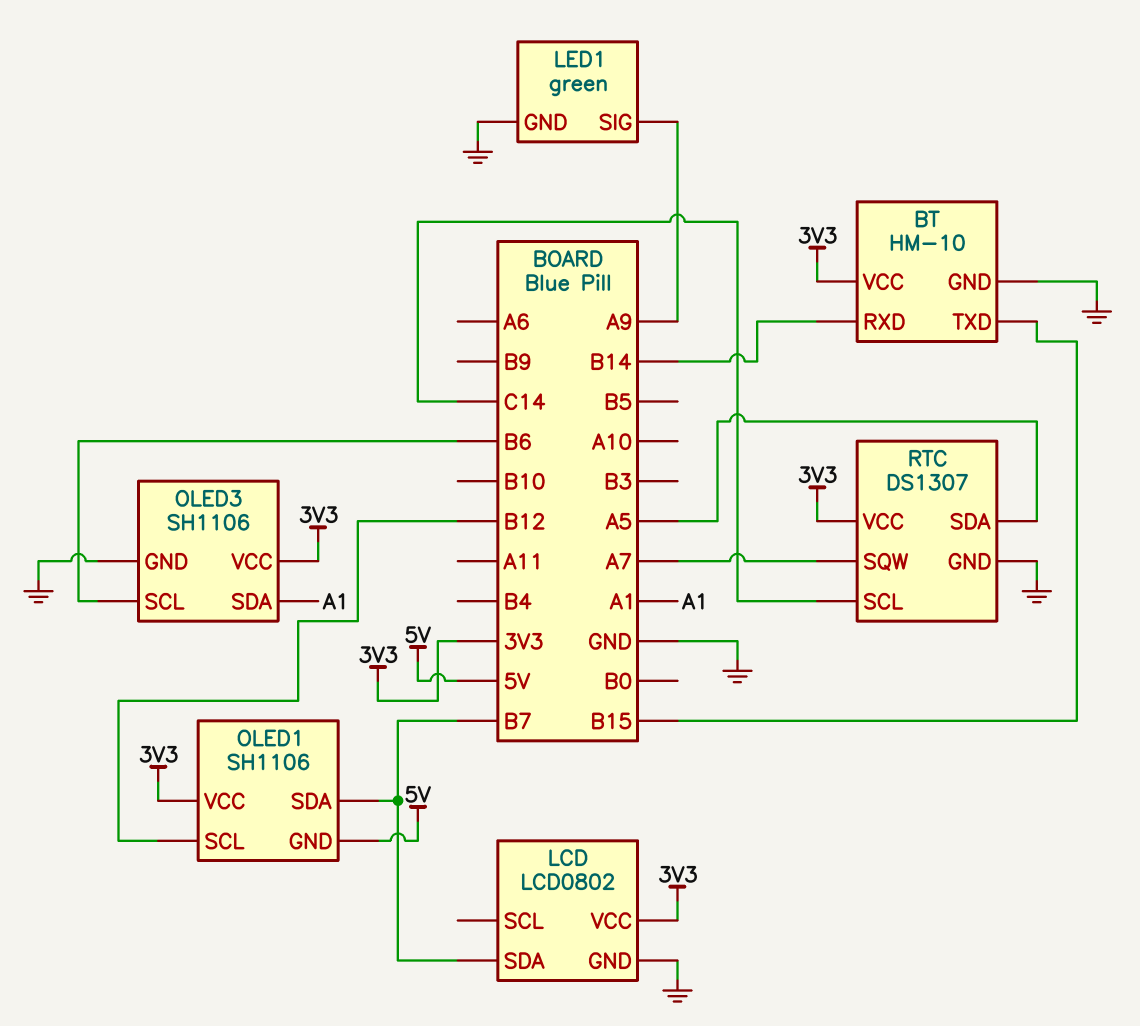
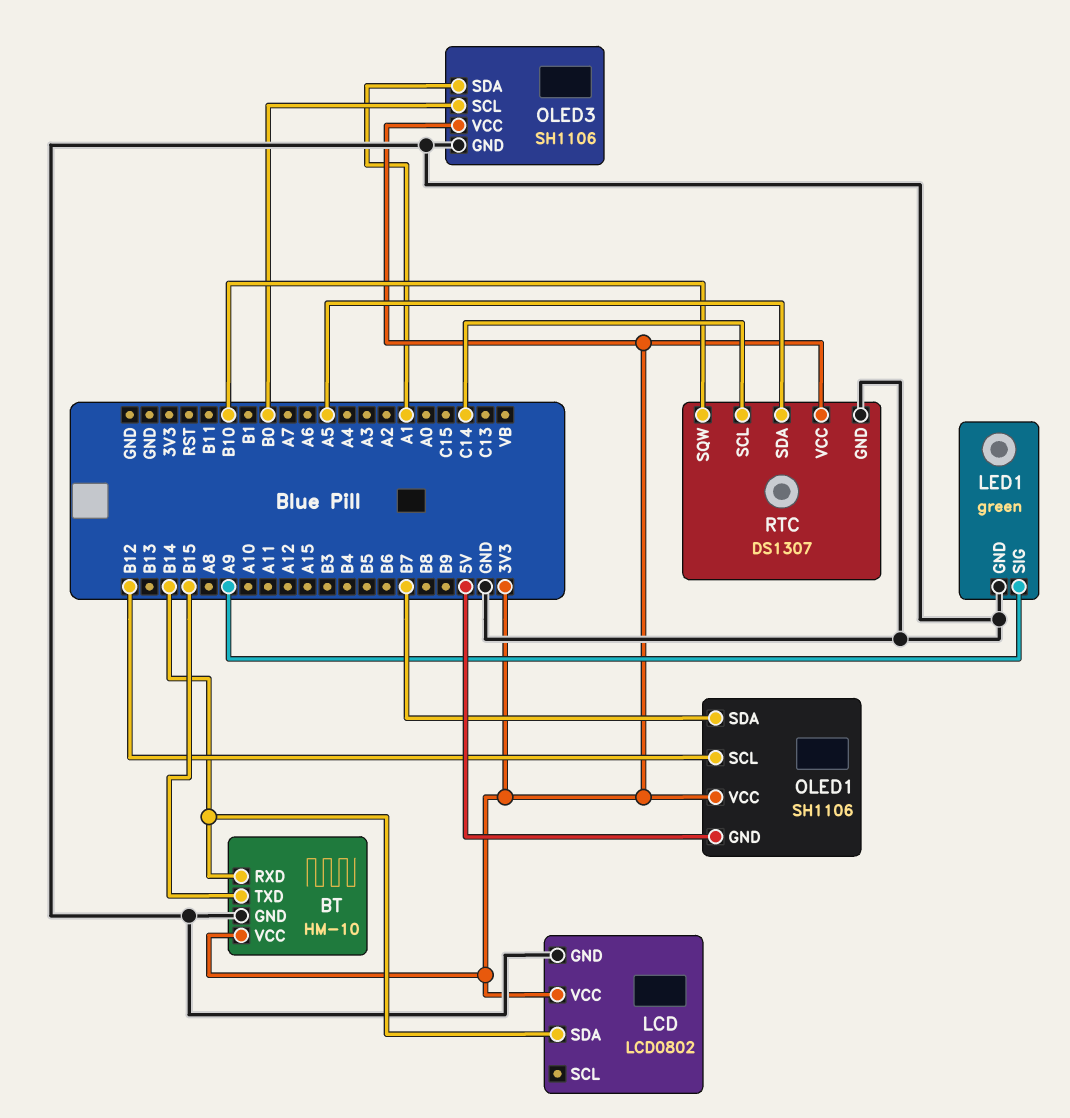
LCD pin SDA: B7 -> B14
OLED3 pin SCL: B6 -> B0
RTC pin SQW: A7 -> B10

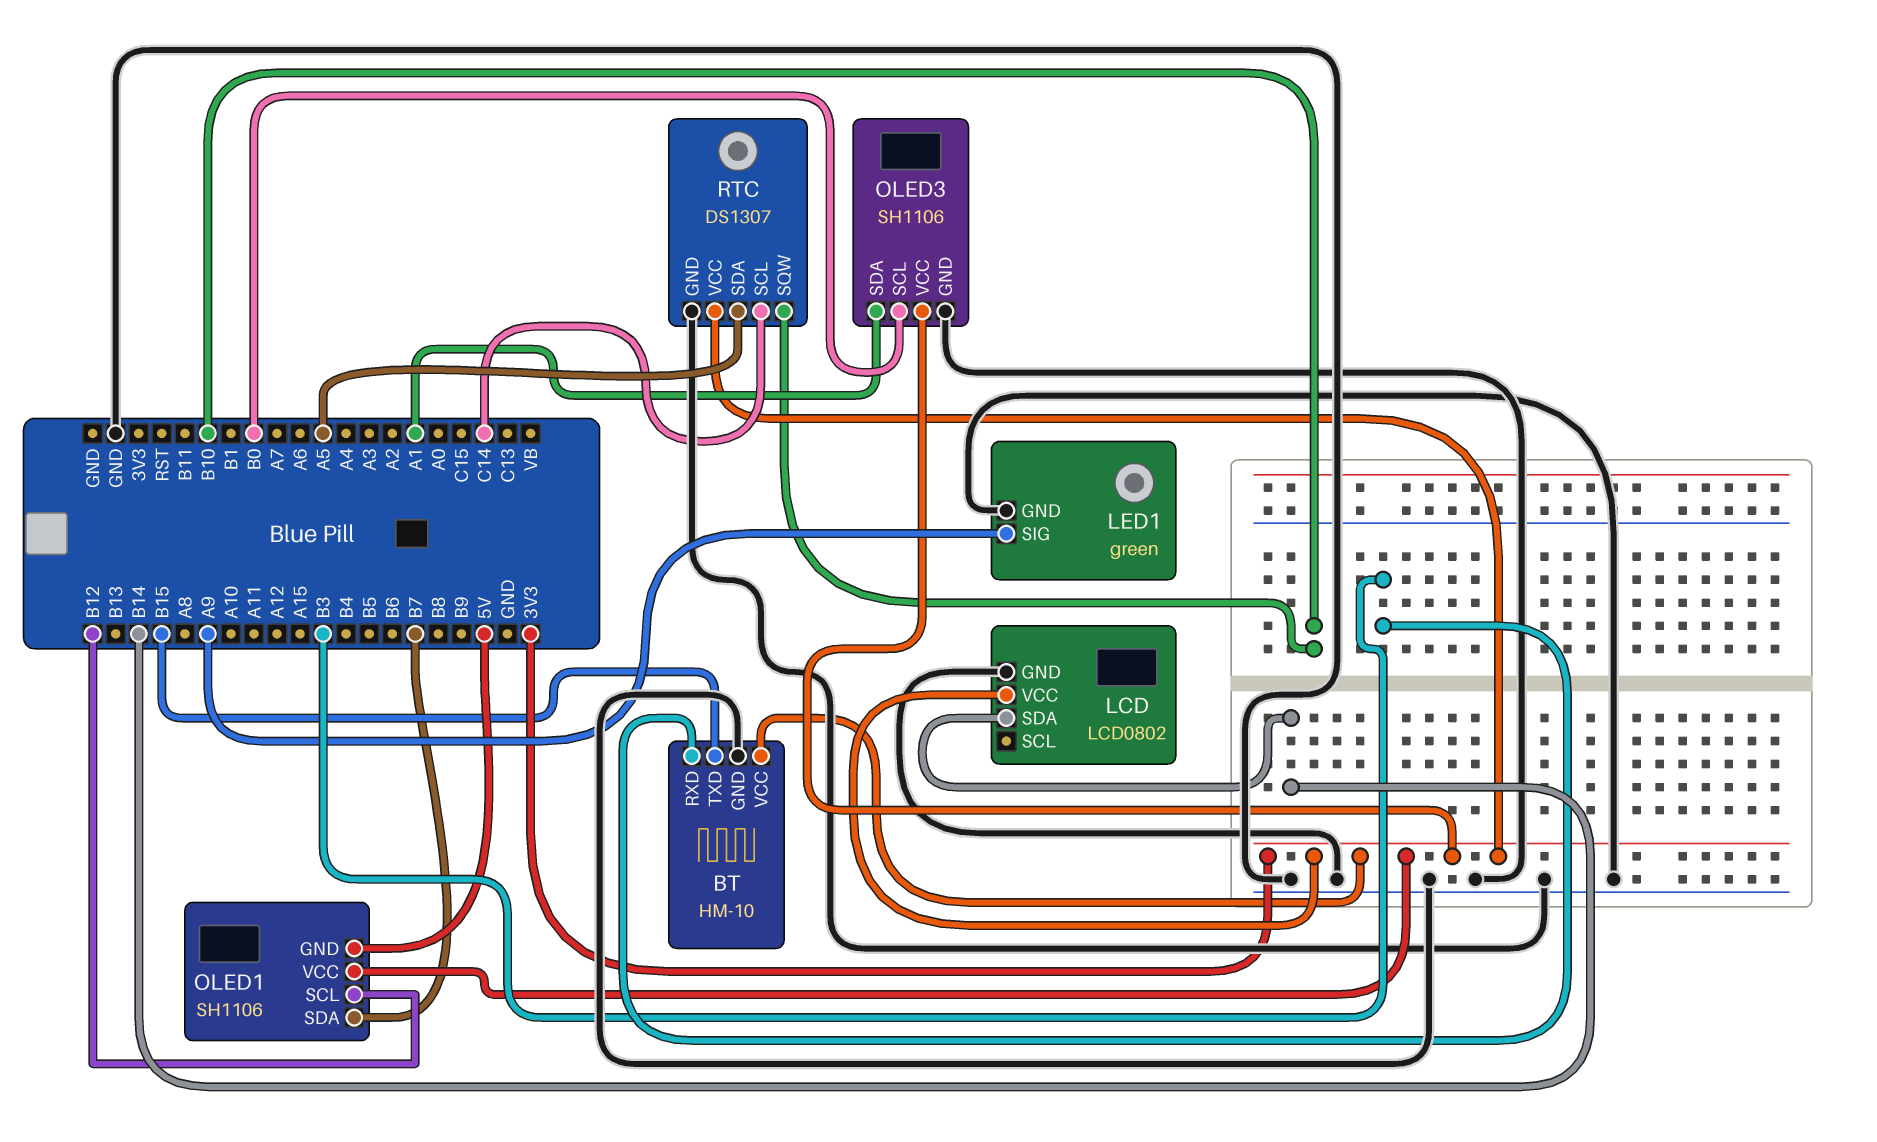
BT pin RXD: B14 -> B3

